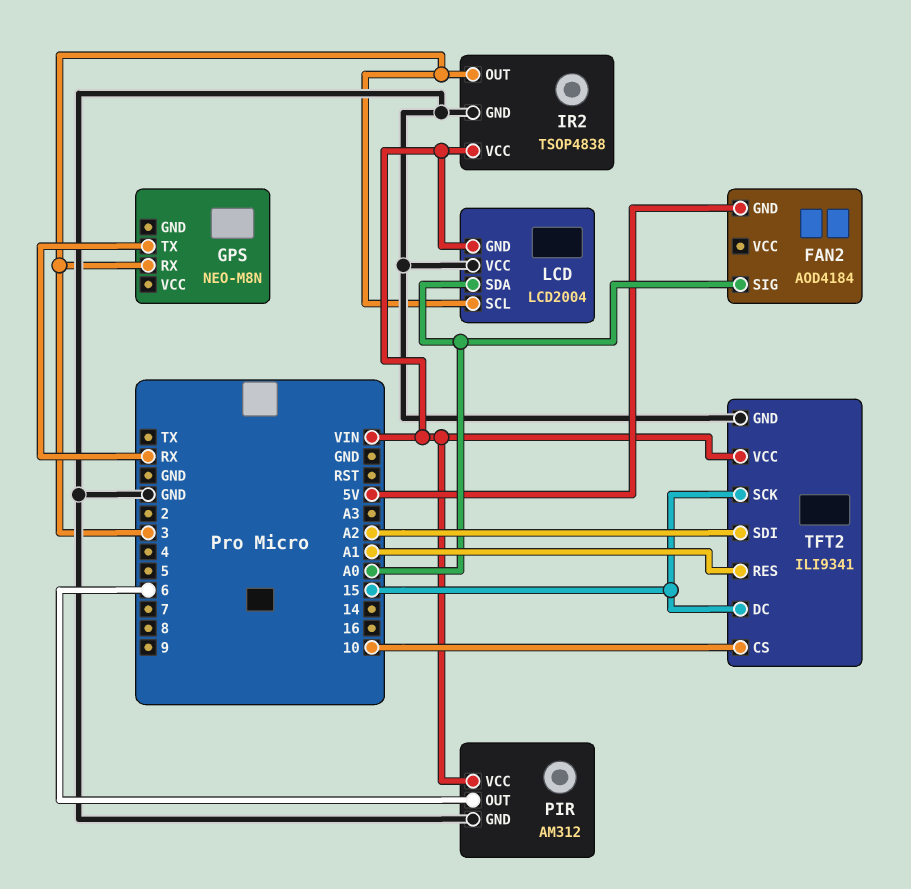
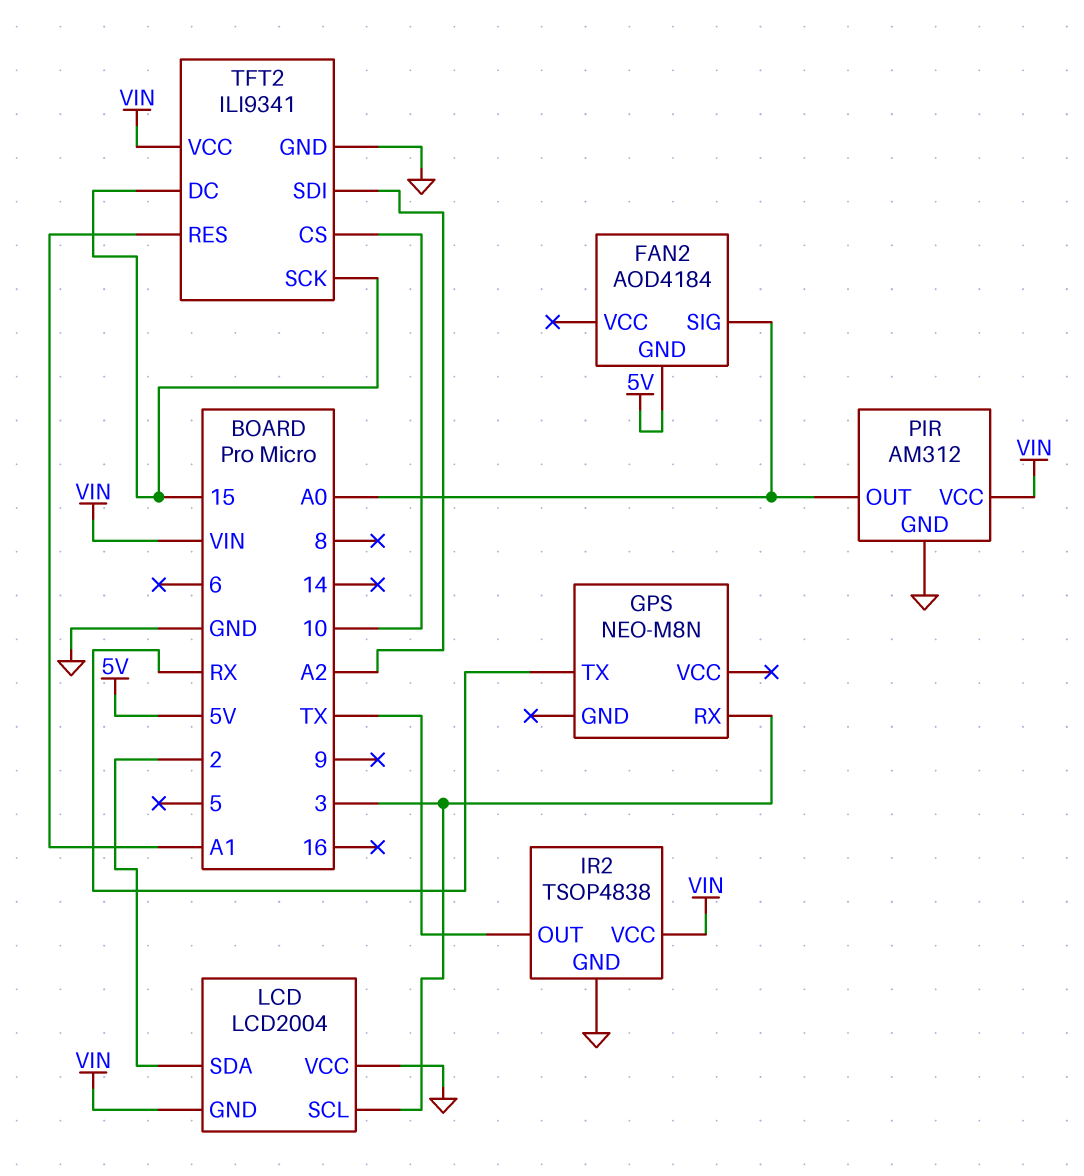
IR2 pin OUT: 3 -> TX
LCD pin SDA: A0 -> 2
PIR pin OUT: 6 -> A0

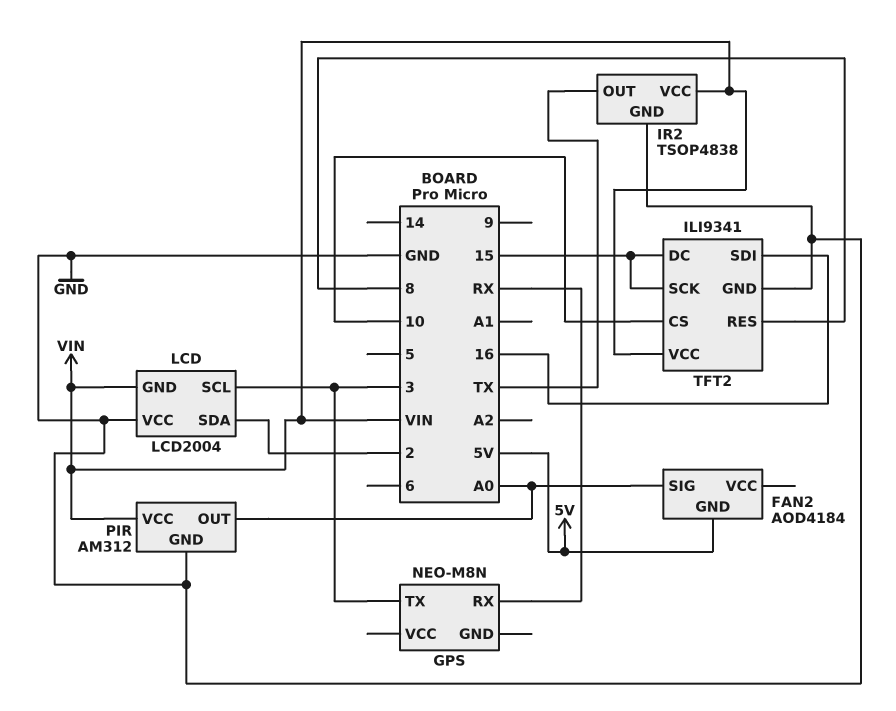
GPS pin RX: 3 -> RX
GPS pin TX: RX -> 3
TFT2 pin RES: A1 -> 8
TFT2 pin SDI: A2 -> 16

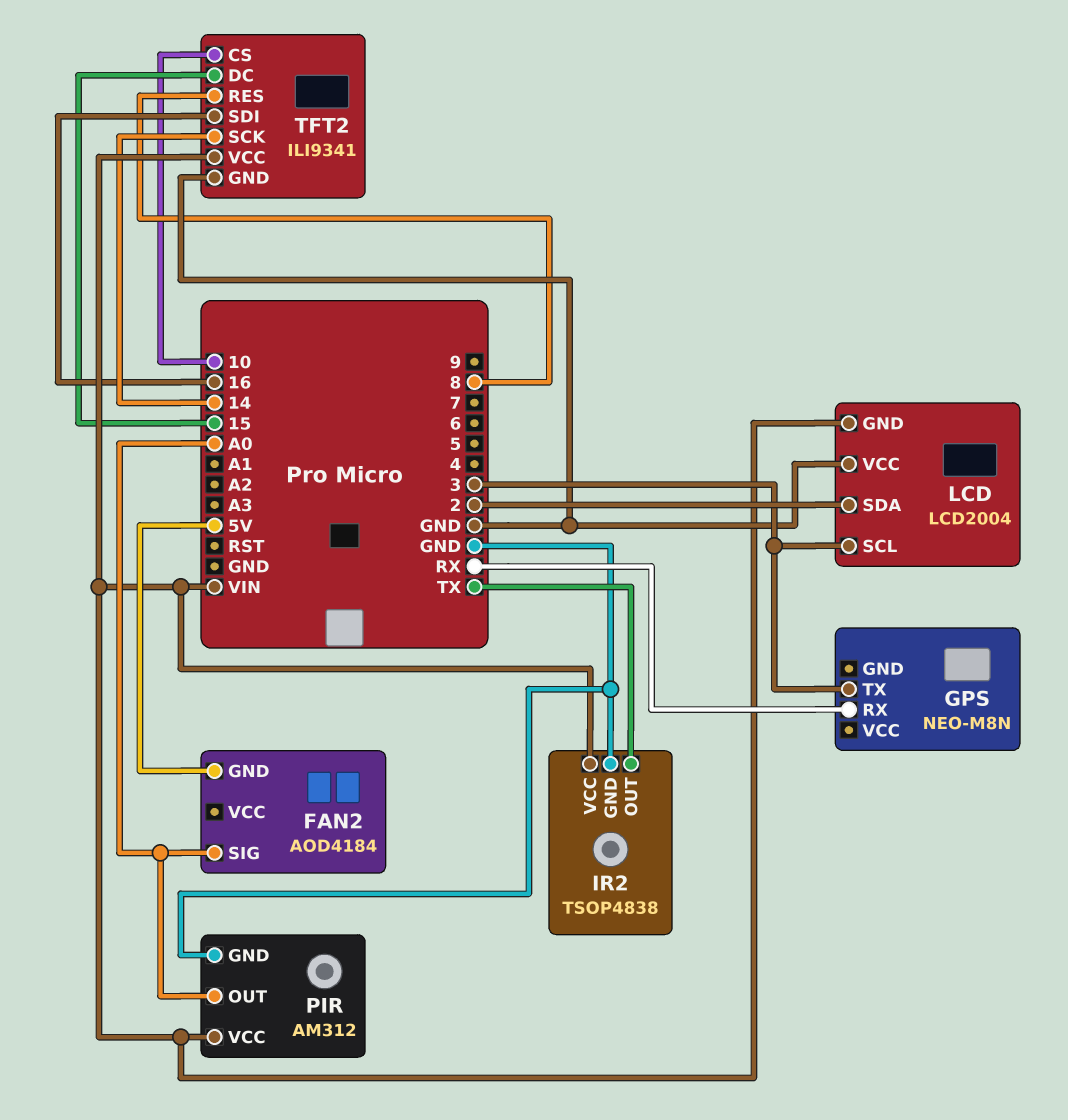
TFT2 pin SCK: 15 -> 14

